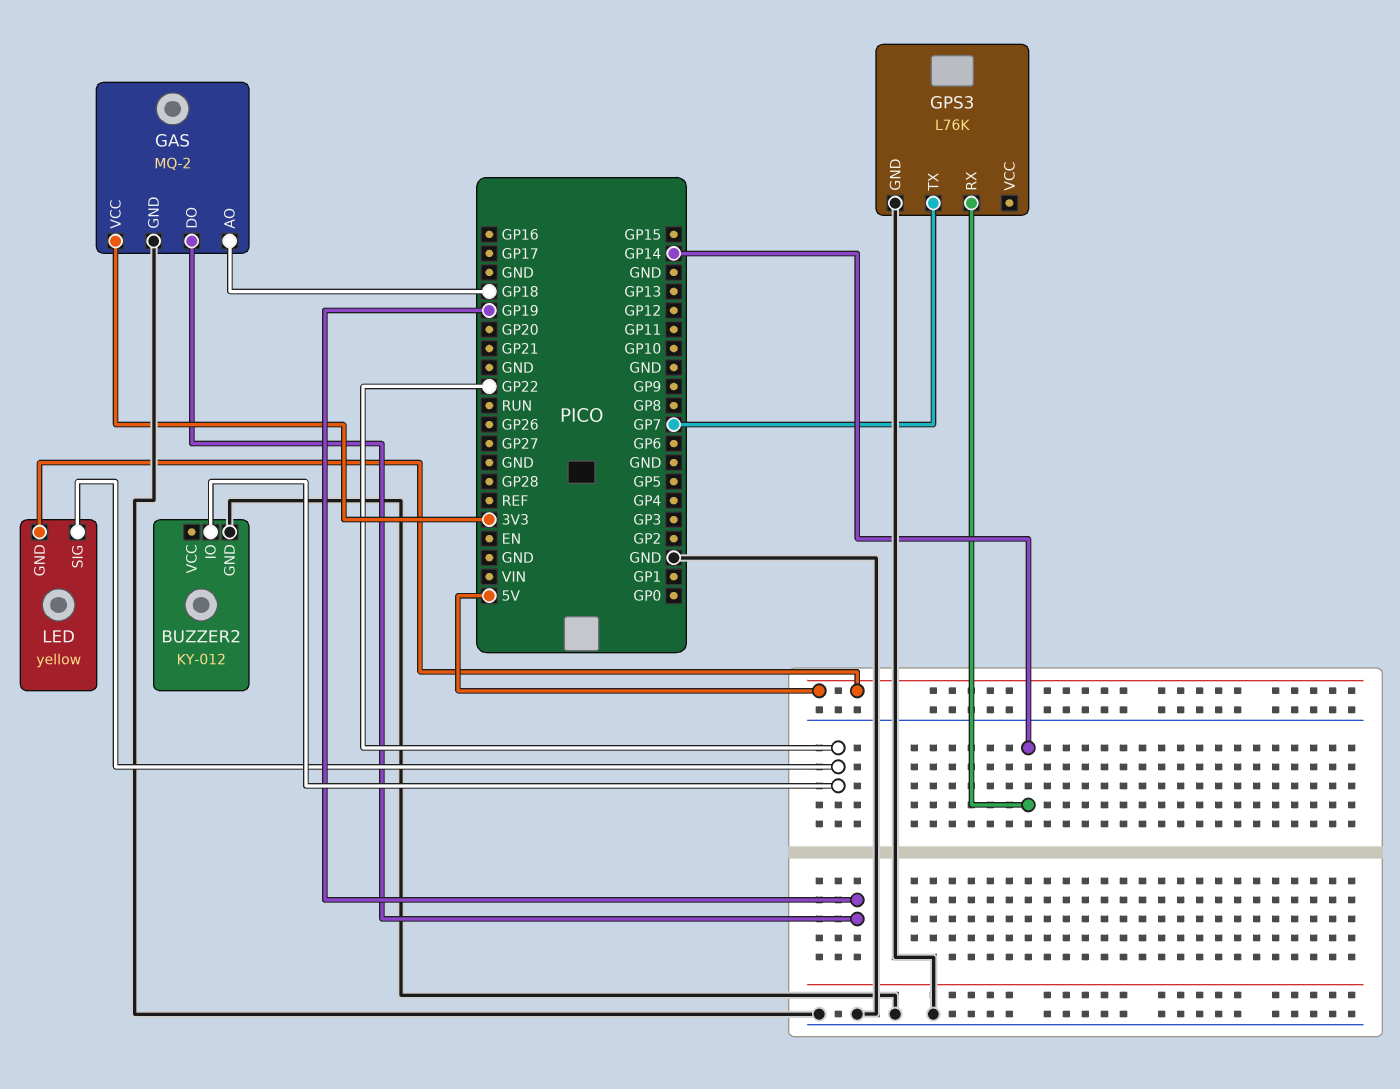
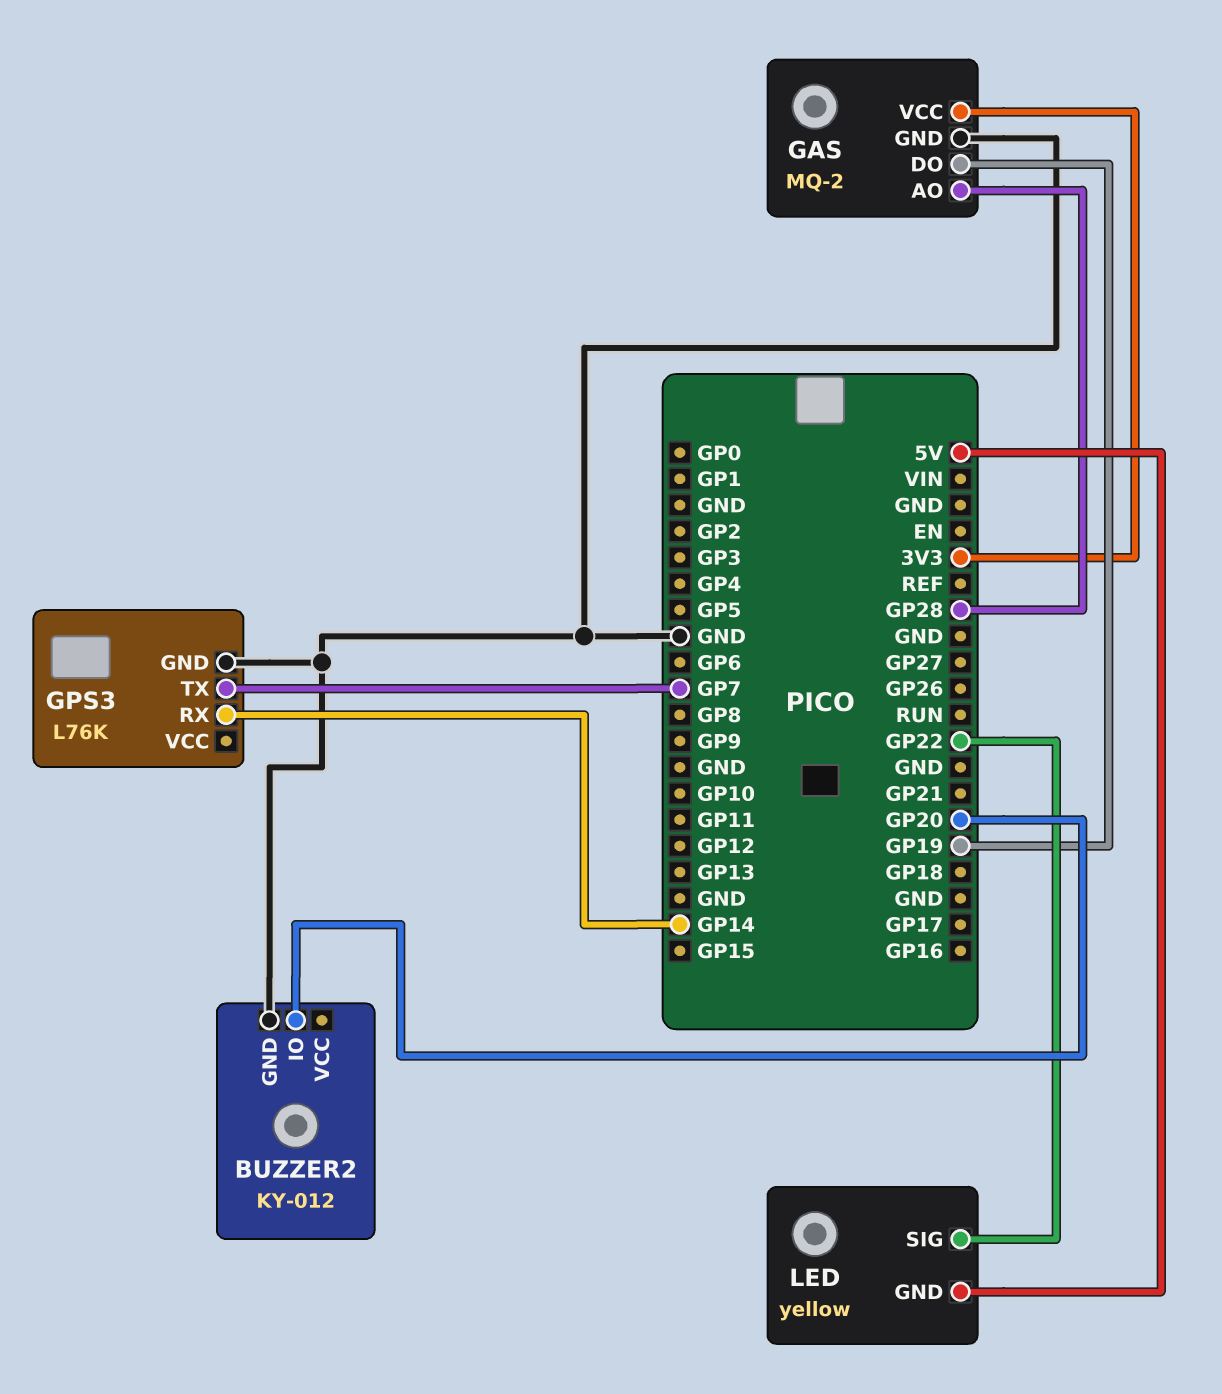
BUZZER2 pin IO: GP22 -> GP20
GAS pin AO: GP18 -> GP28

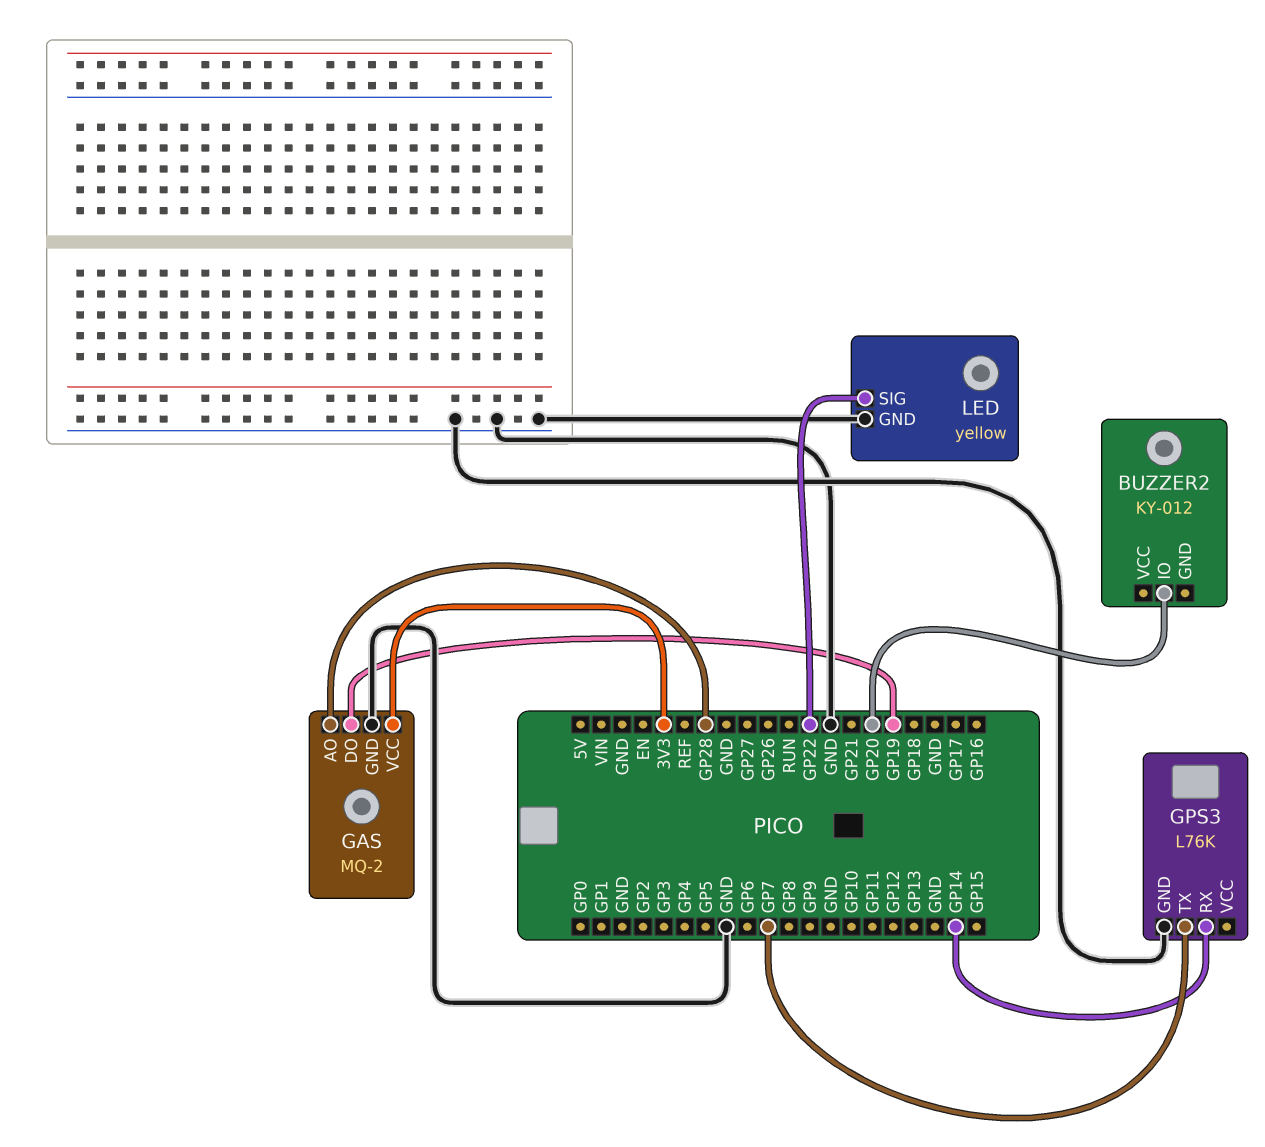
BUZZER2 pin GND: GND -> none
LED pin GND: 5V -> GND

